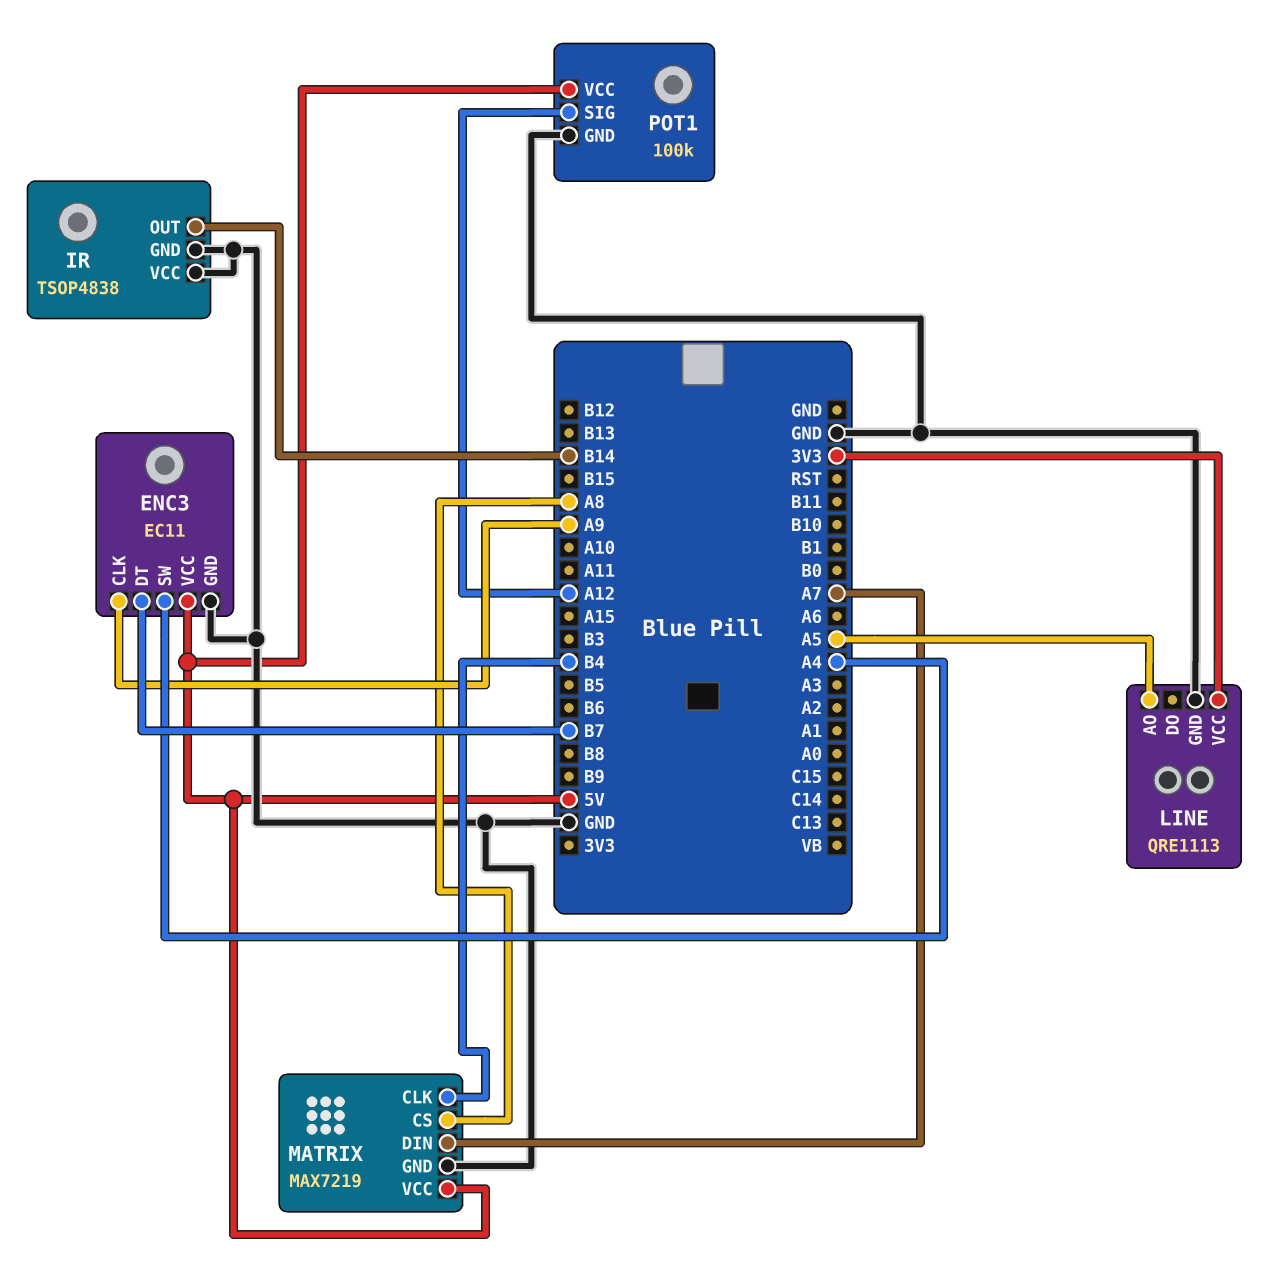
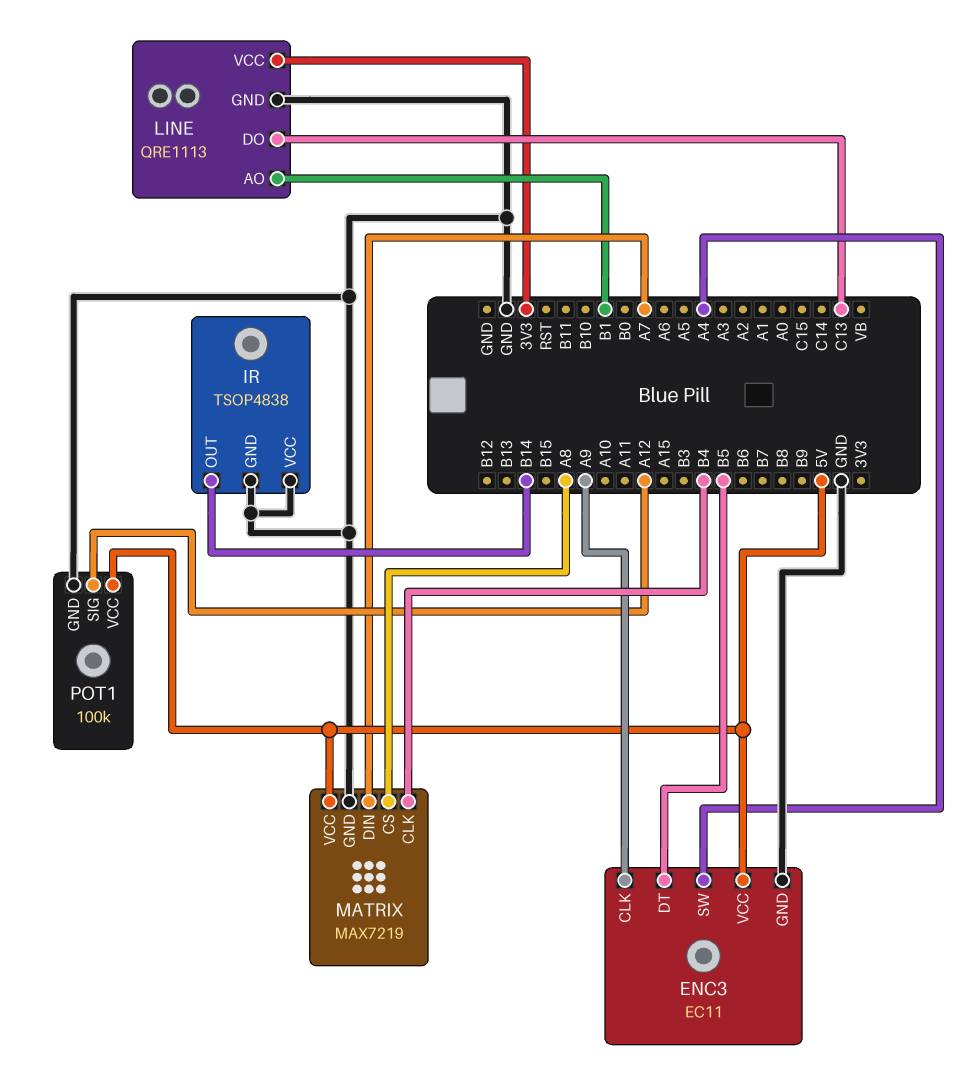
ENC3 pin DT: B7 -> B5
LINE pin AO: A5 -> B1
LINE pin DO: none -> C13

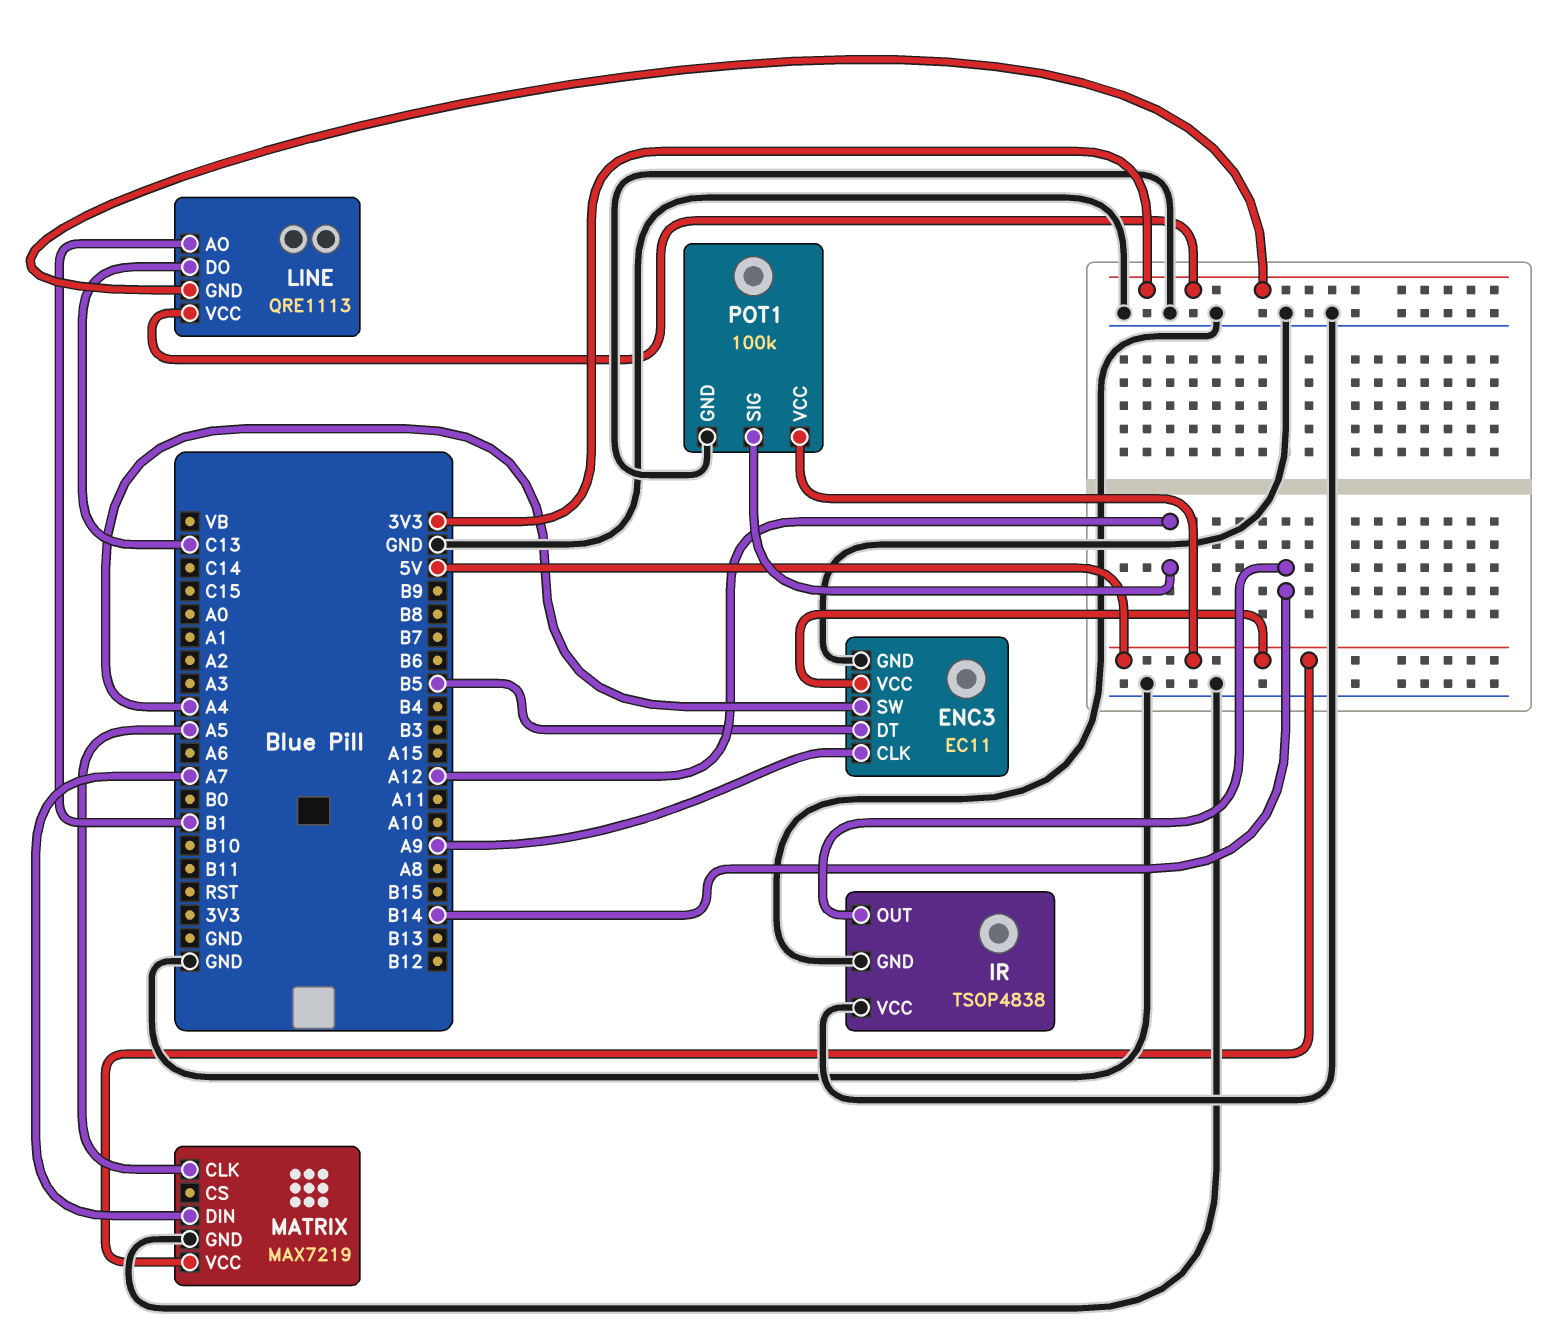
LINE pin GND: GND -> 3V3
MATRIX pin CLK: B4 -> A5
MATRIX pin CS: A8 -> none

